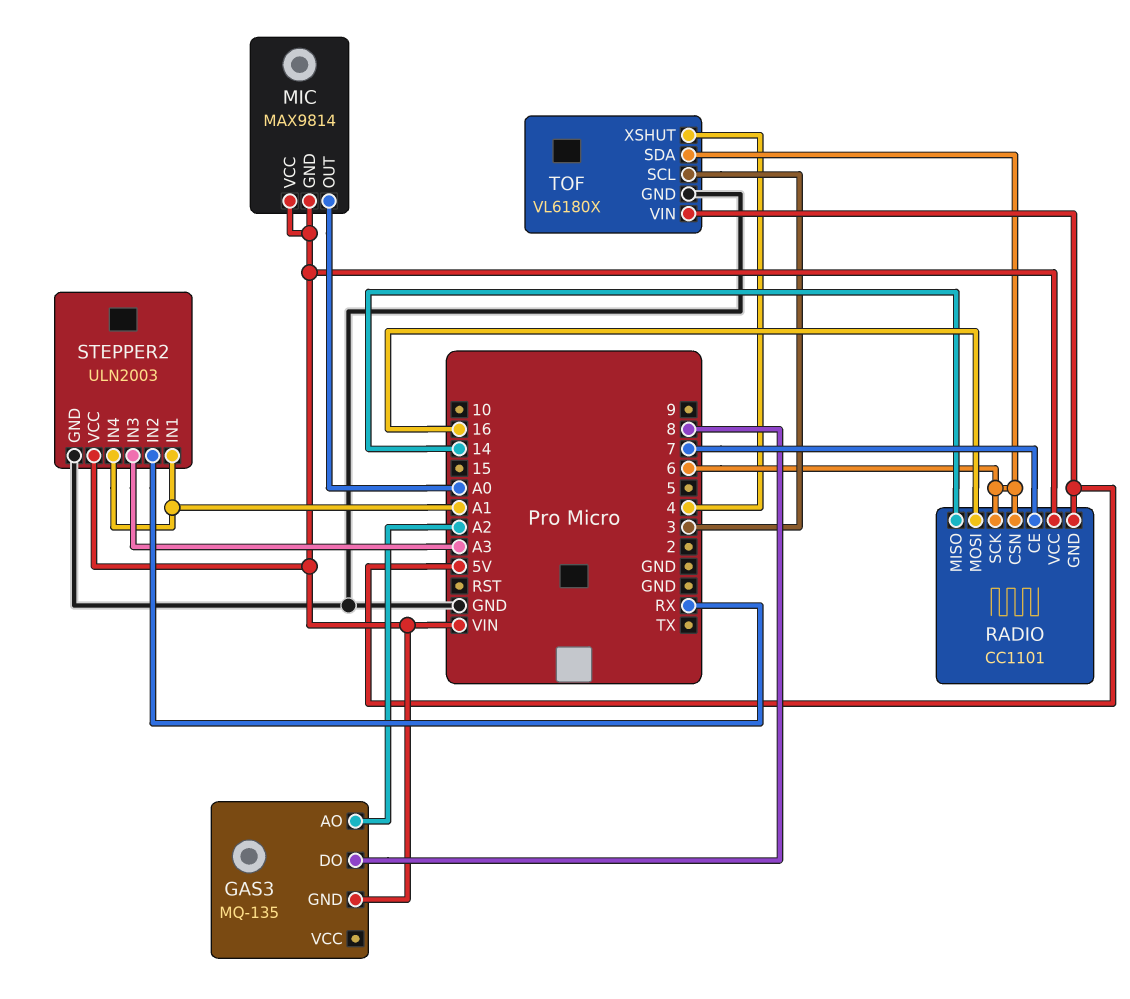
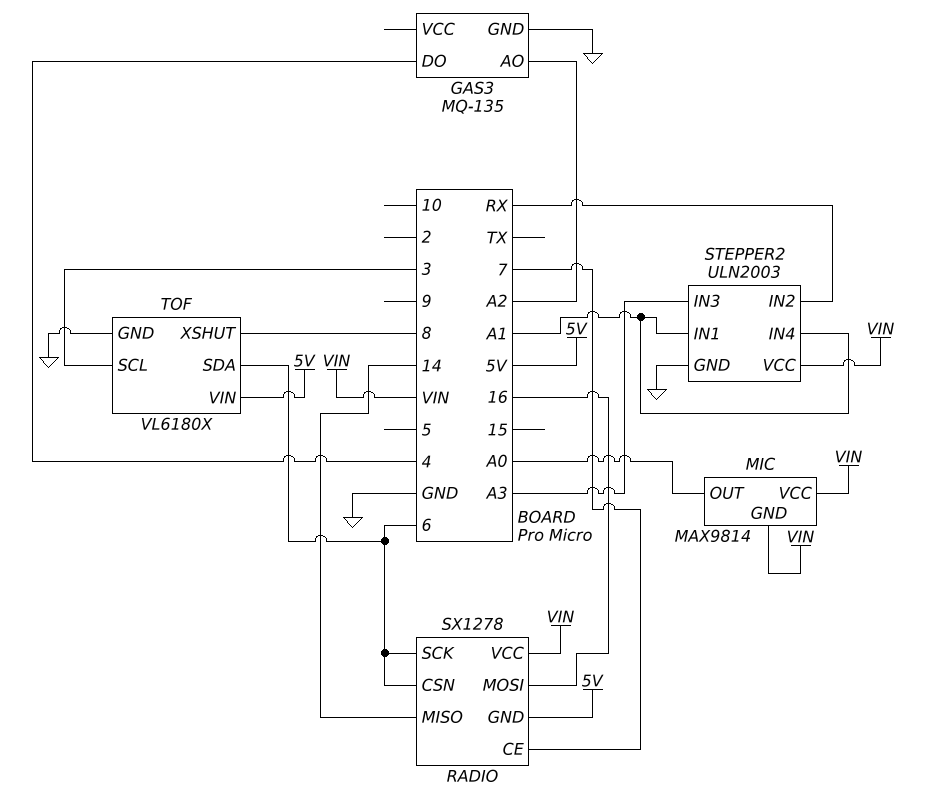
GAS3 pin DO: 8 -> 4
GAS3 pin GND: VIN -> GND
RADIO: CC1101 -> SX1278
TOF pin XSHUT: 4 -> 8

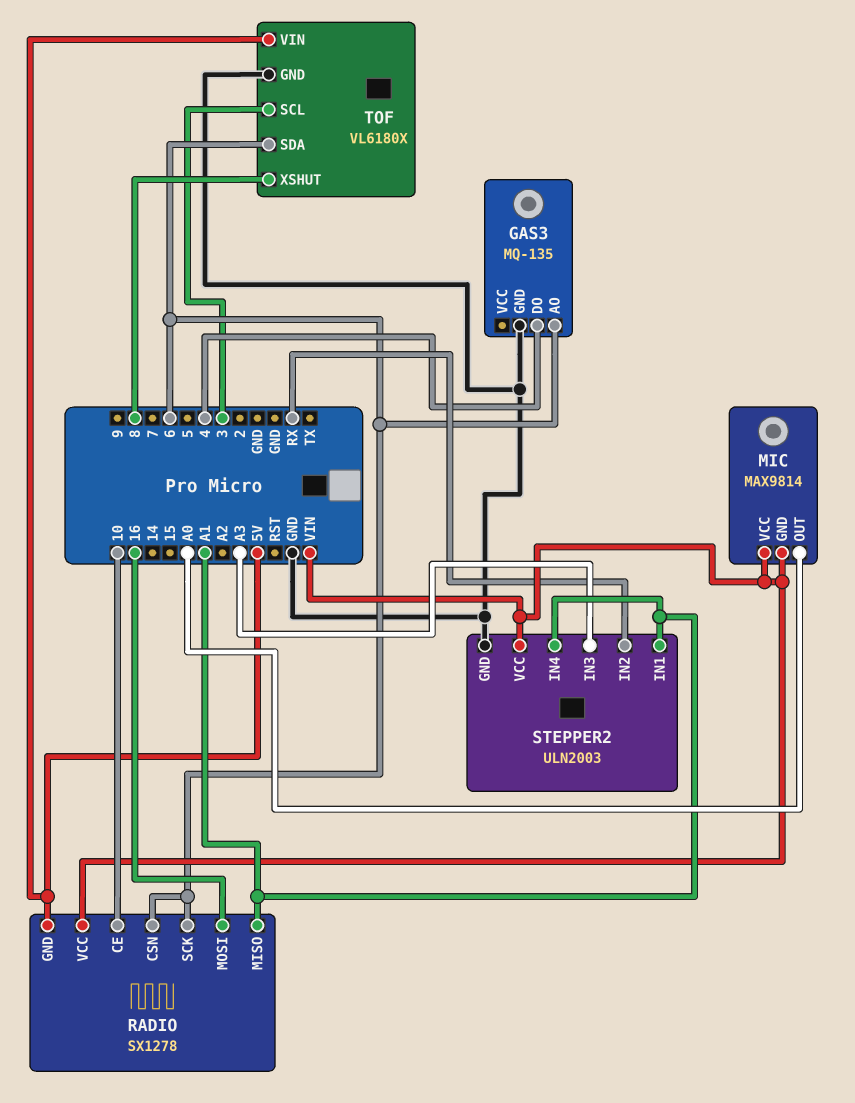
GAS3 pin AO: A2 -> 6
RADIO pin CE: 7 -> 10
RADIO pin MISO: 14 -> A1

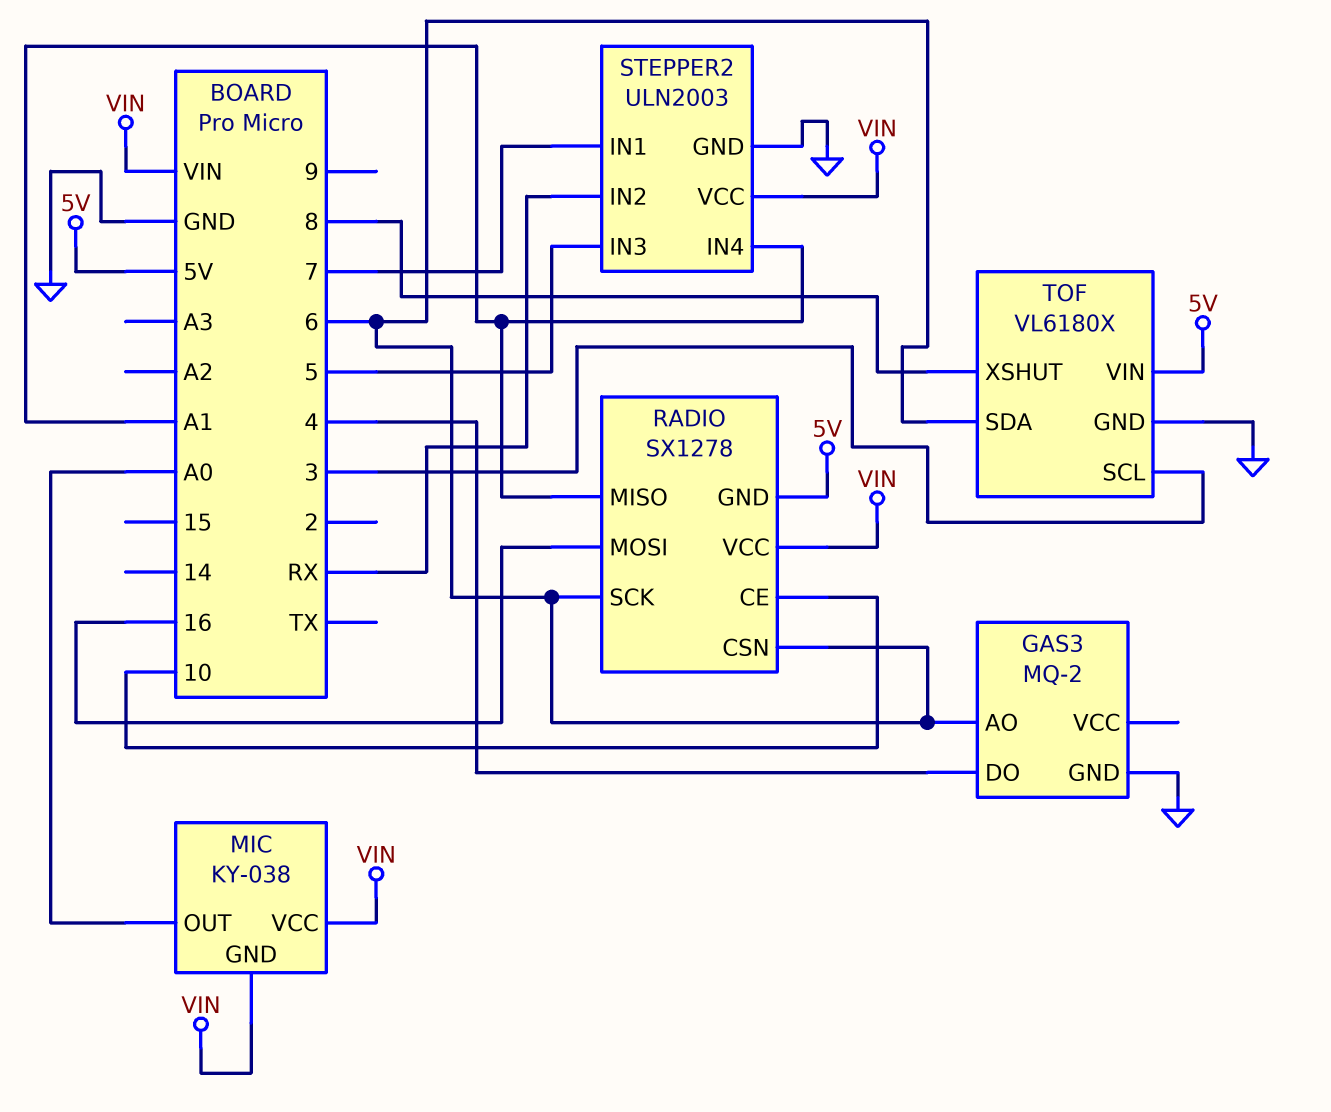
GAS3: MQ-135 -> MQ-2
MIC: MAX9814 -> KY-038
STEPPER2 pin IN1: A1 -> 7
STEPPER2 pin IN3: A3 -> 5

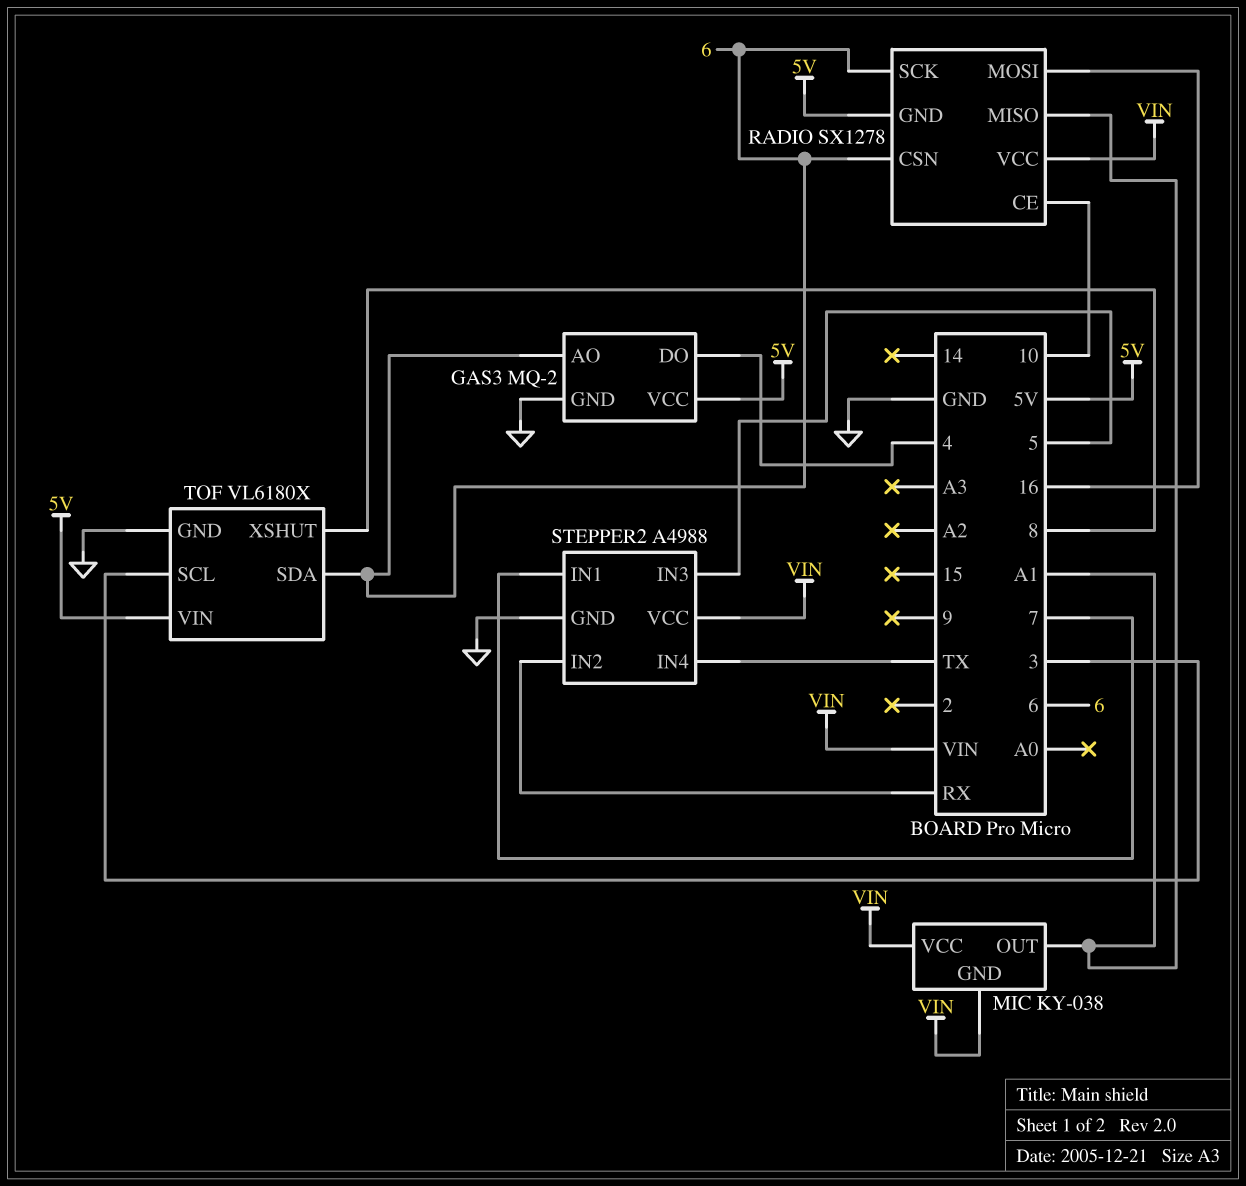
GAS3 pin VCC: none -> 5V
MIC pin OUT: A0 -> A1
STEPPER2: ULN2003 -> A4988
STEPPER2 pin IN4: A1 -> TX

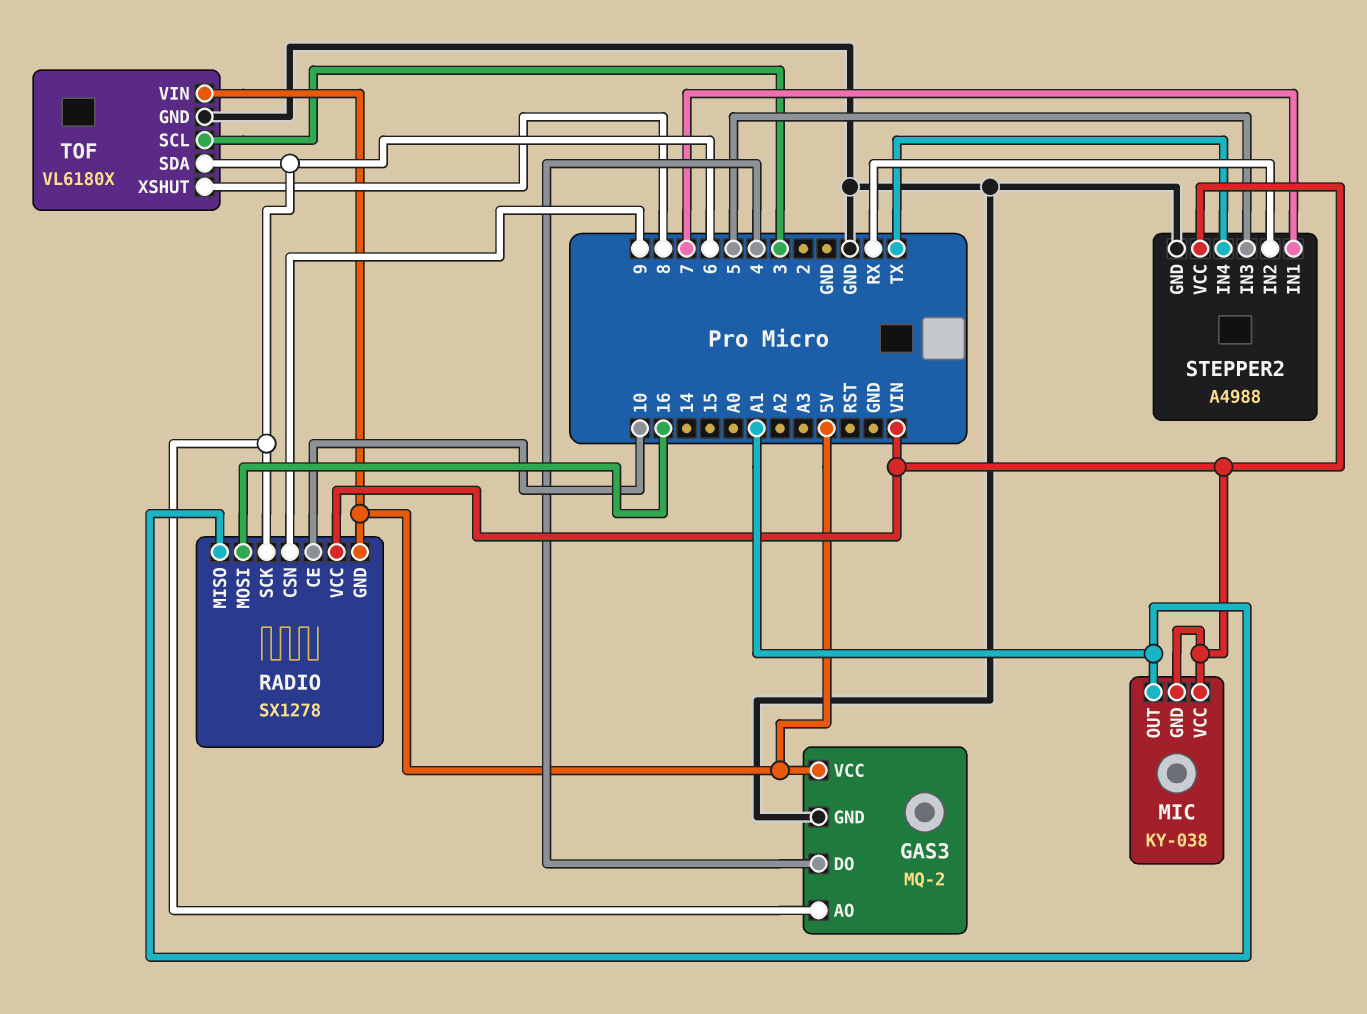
RADIO pin CSN: 6 -> 9

